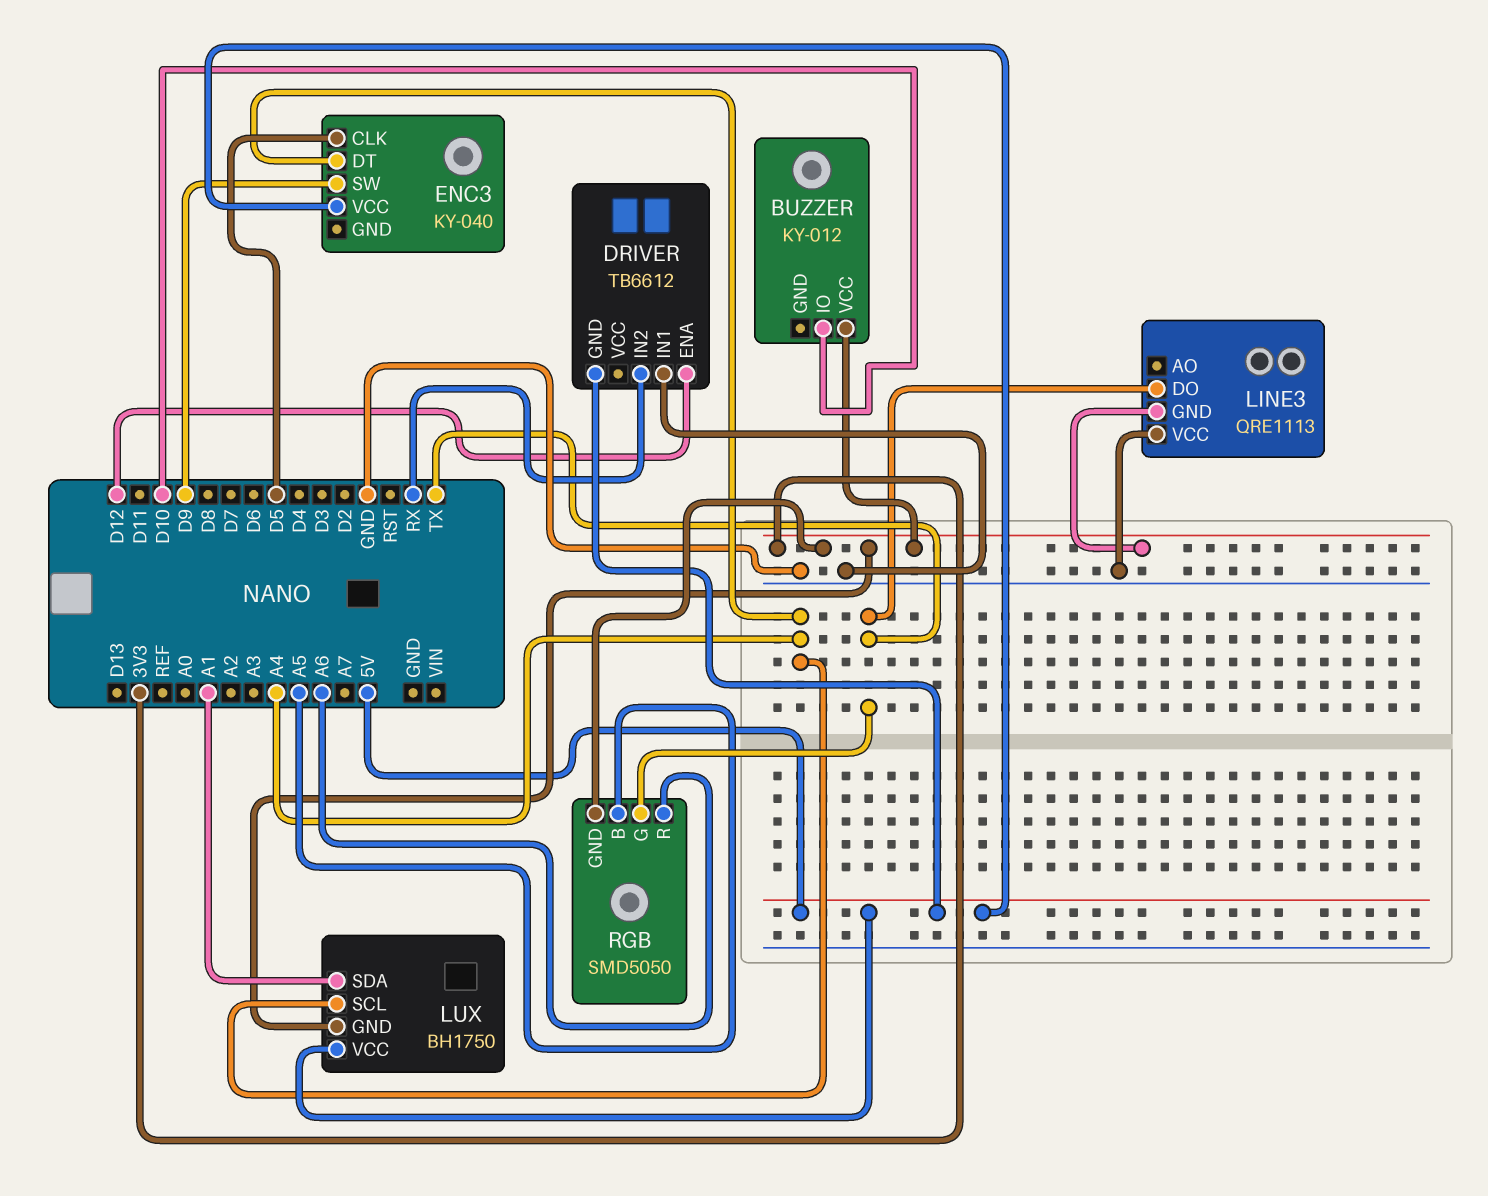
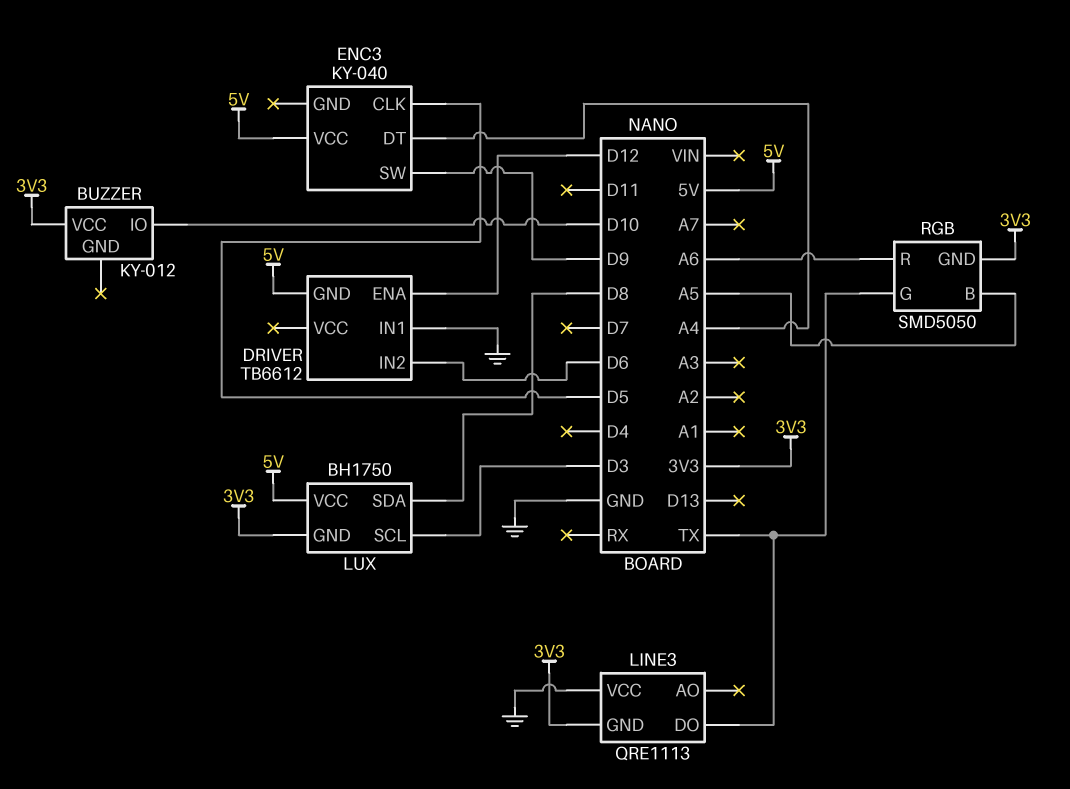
DRIVER pin IN2: RX -> D6
LUX pin SCL: A4 -> D3
LUX pin SDA: A1 -> D8

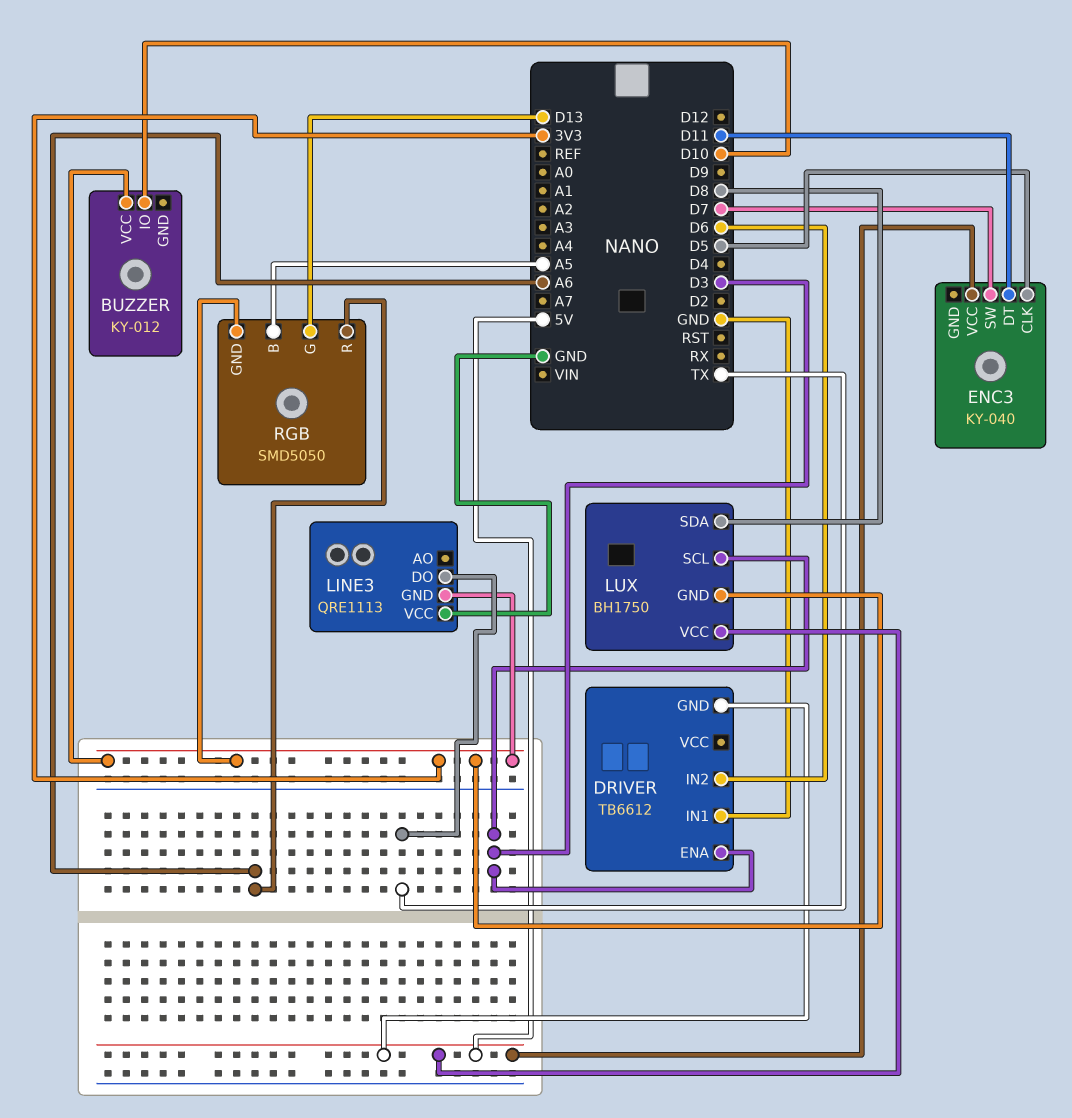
DRIVER pin ENA: D12 -> D3
ENC3 pin DT: A4 -> D11
ENC3 pin SW: D9 -> D7
RGB pin G: TX -> D13

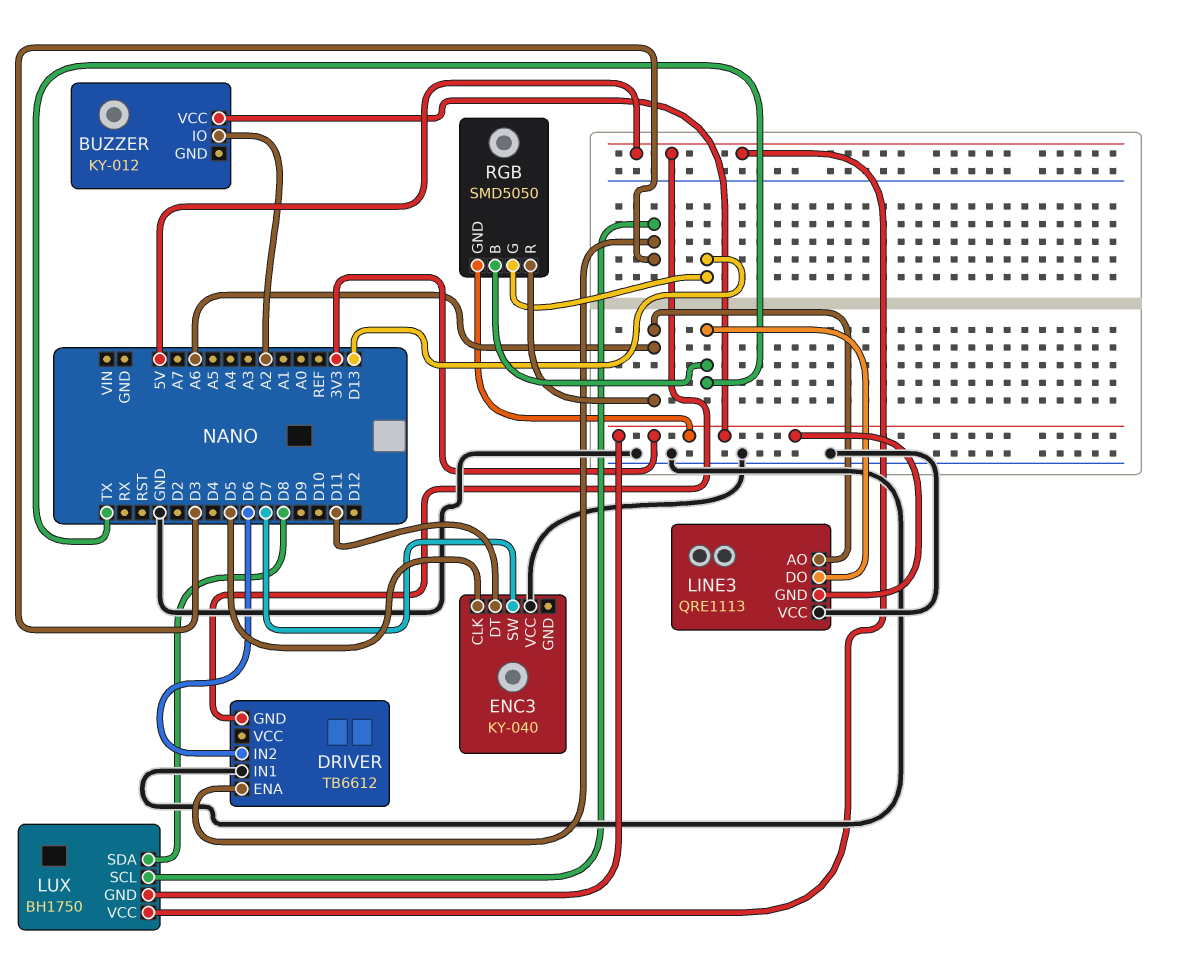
BUZZER pin IO: D10 -> A2
ENC3 pin VCC: 5V -> GND
LINE3 pin AO: none -> A6
RGB pin B: A5 -> TX

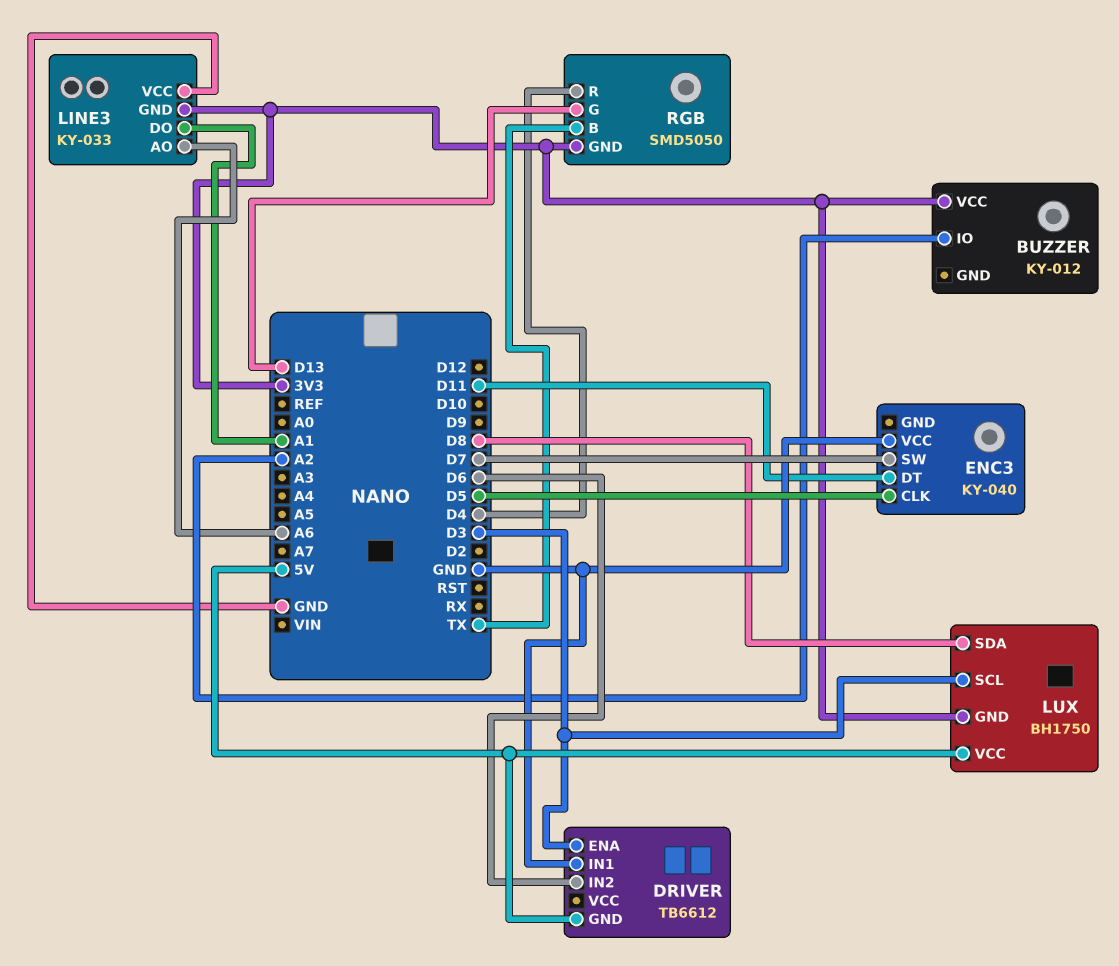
LINE3: QRE1113 -> KY-033
LINE3 pin DO: TX -> A1
RGB pin R: A6 -> D4

